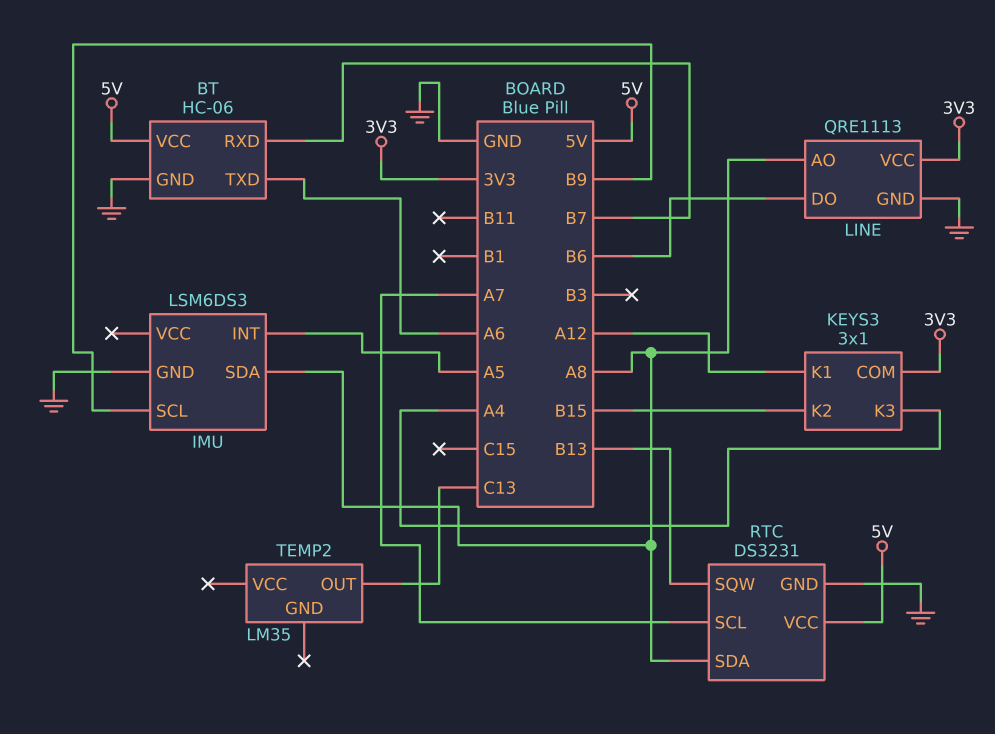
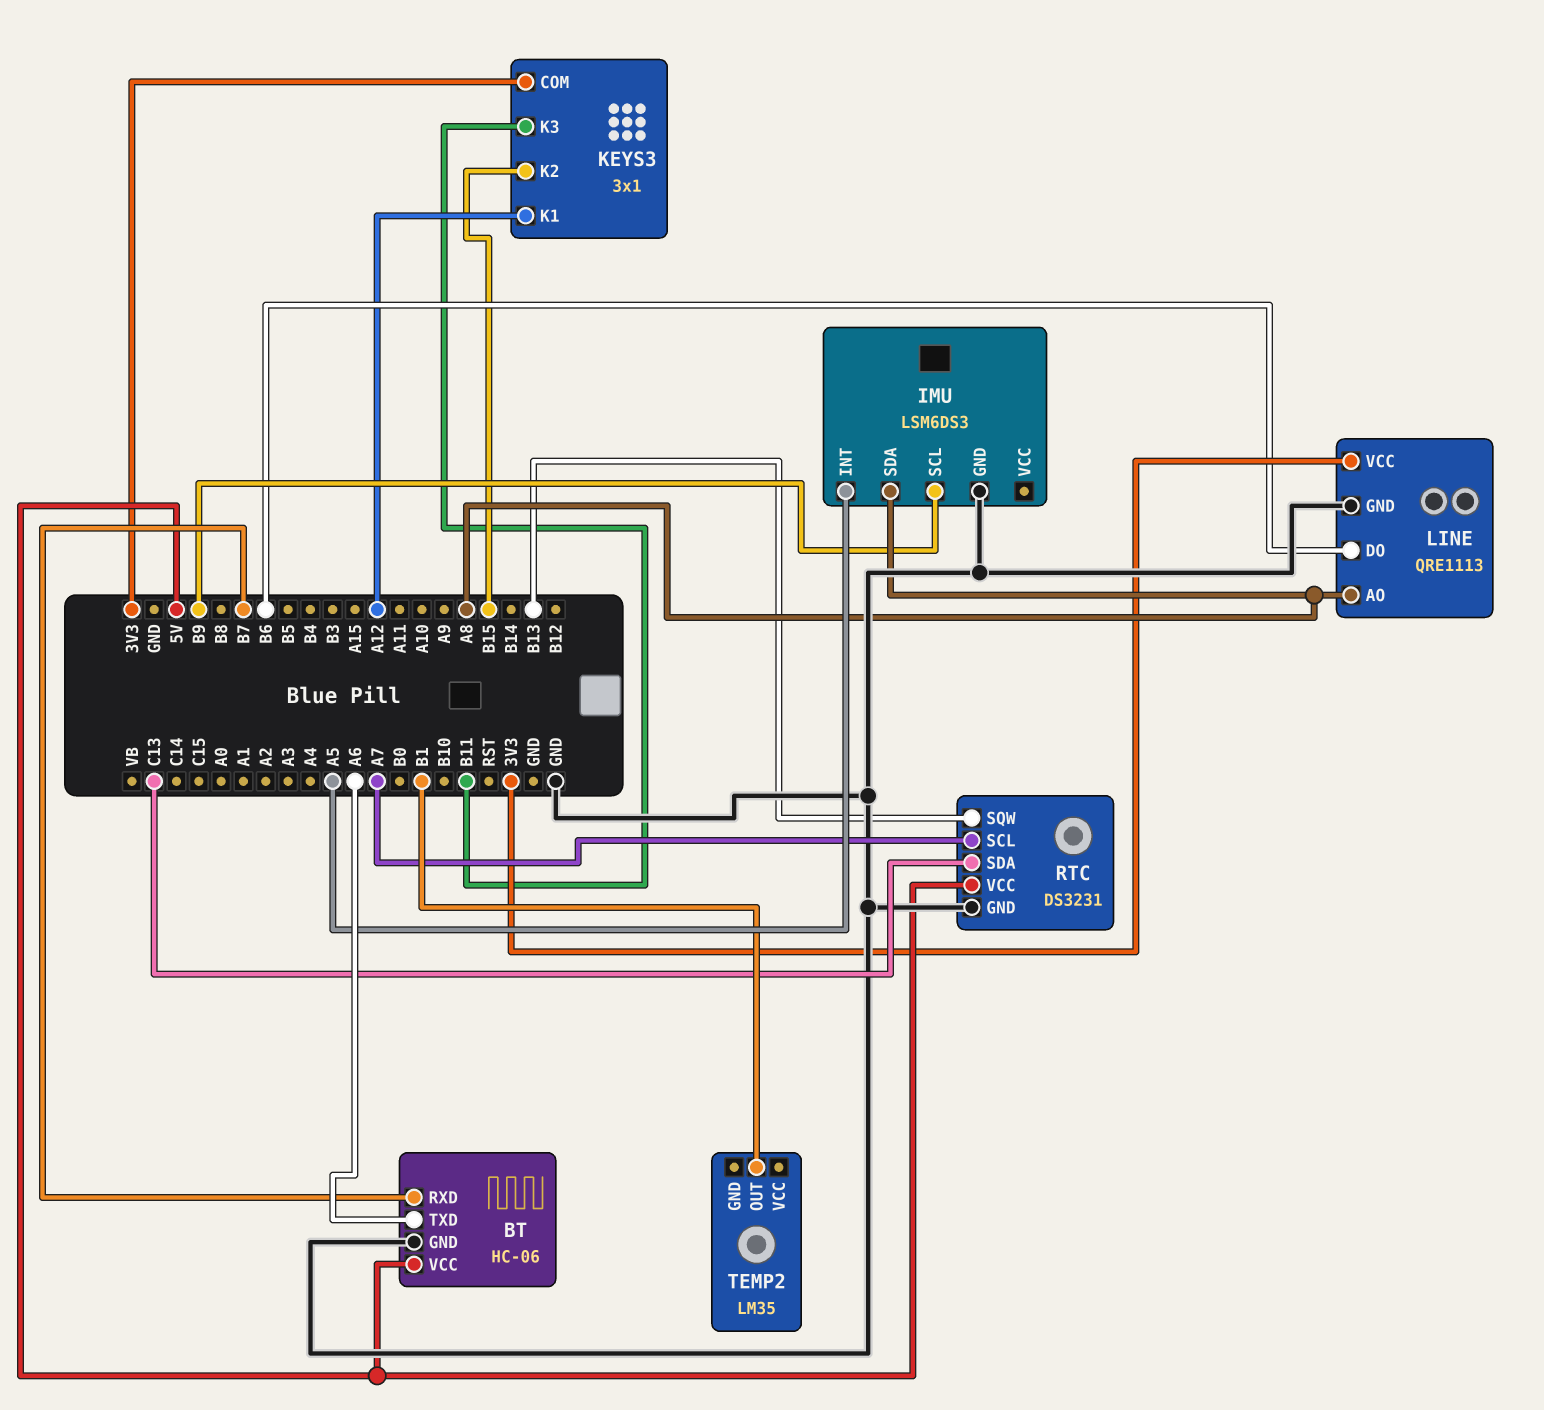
KEYS3 pin K3: A4 -> B11
RTC pin SDA: A8 -> C13
TEMP2 pin OUT: C13 -> B1

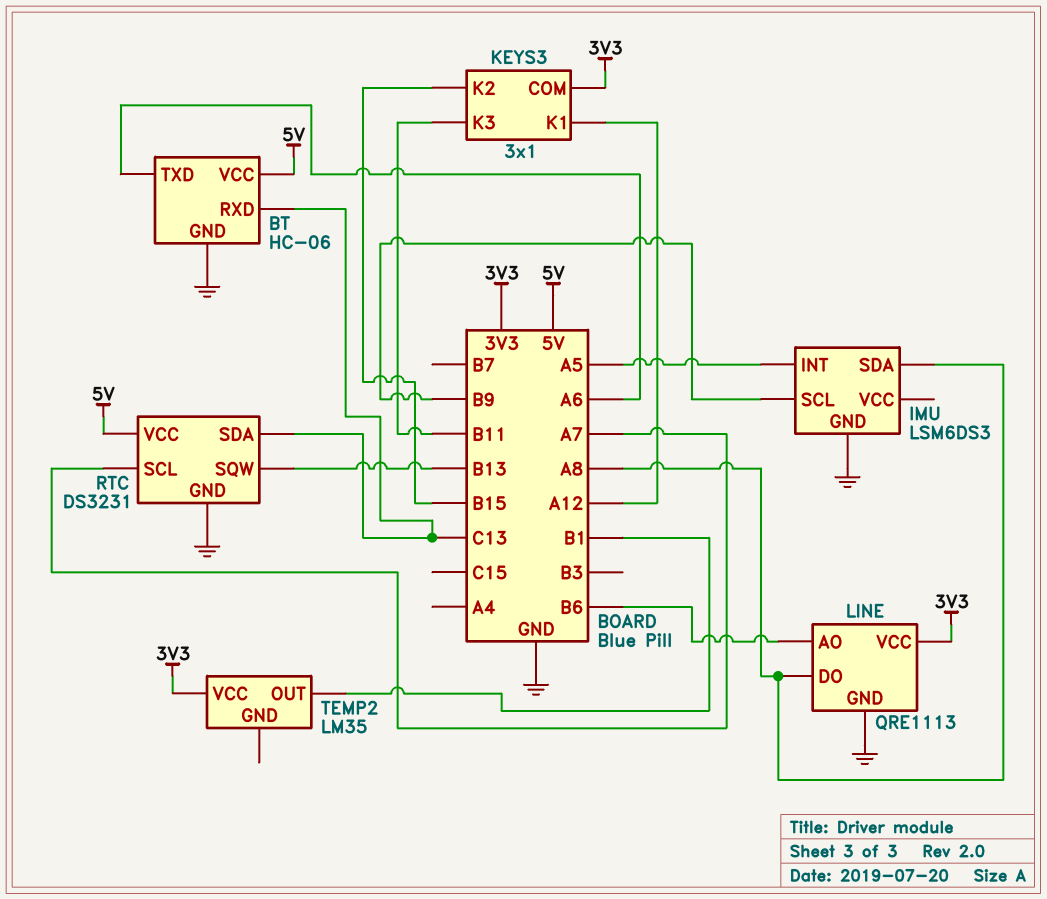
BT pin RXD: B7 -> C13
LINE pin AO: A8 -> B6
LINE pin DO: B6 -> A8
TEMP2 pin VCC: none -> 3V3

